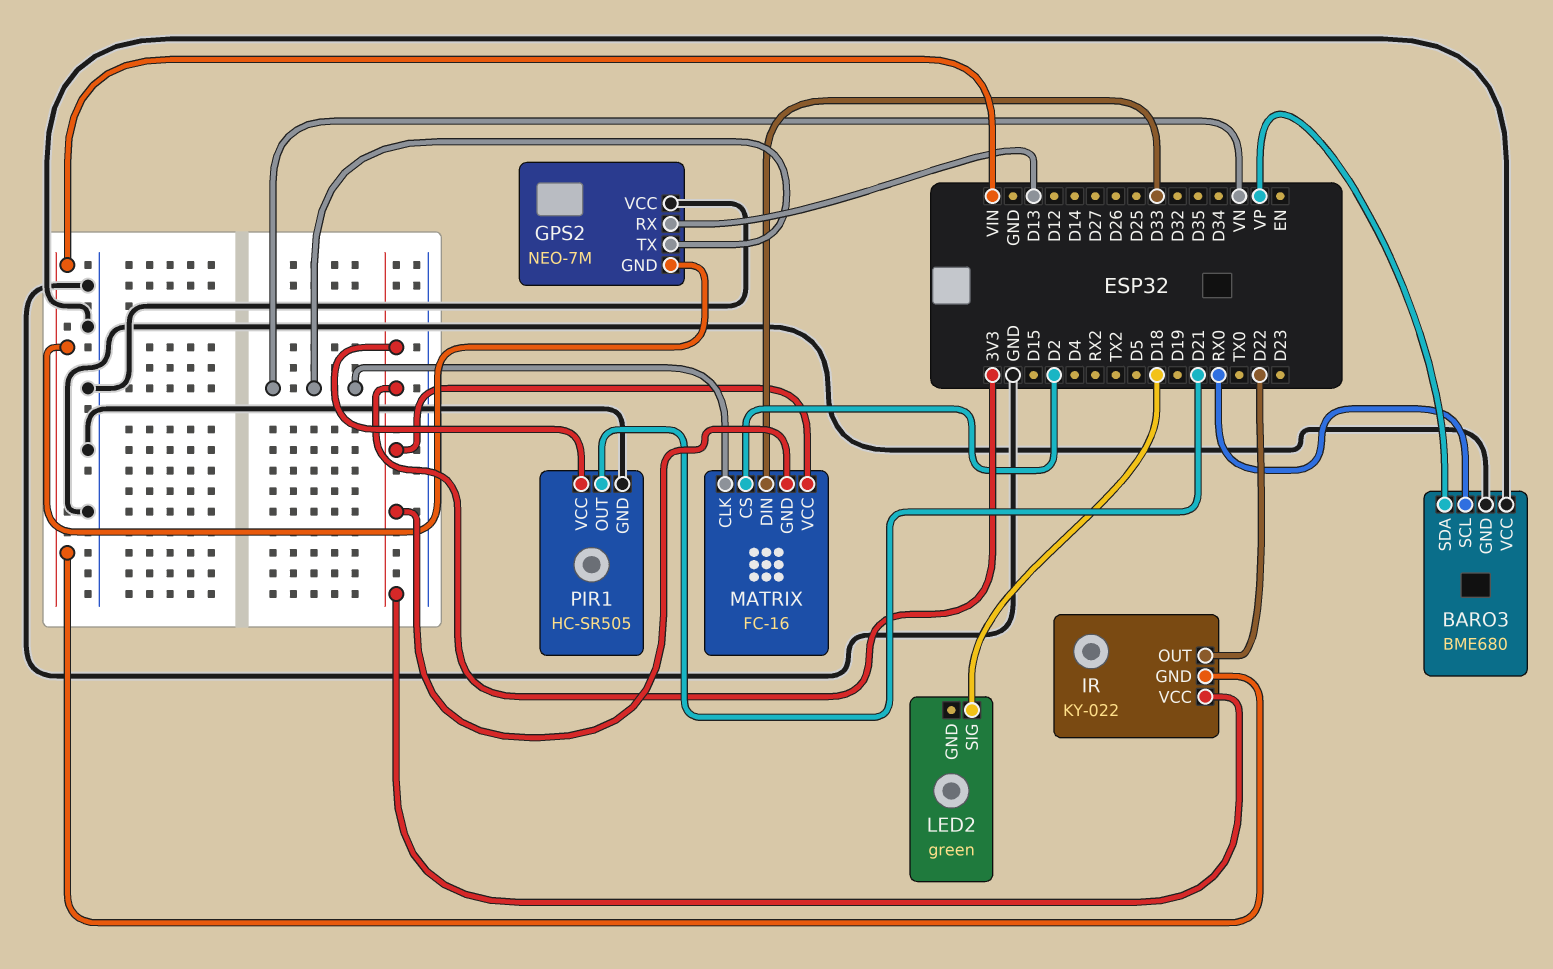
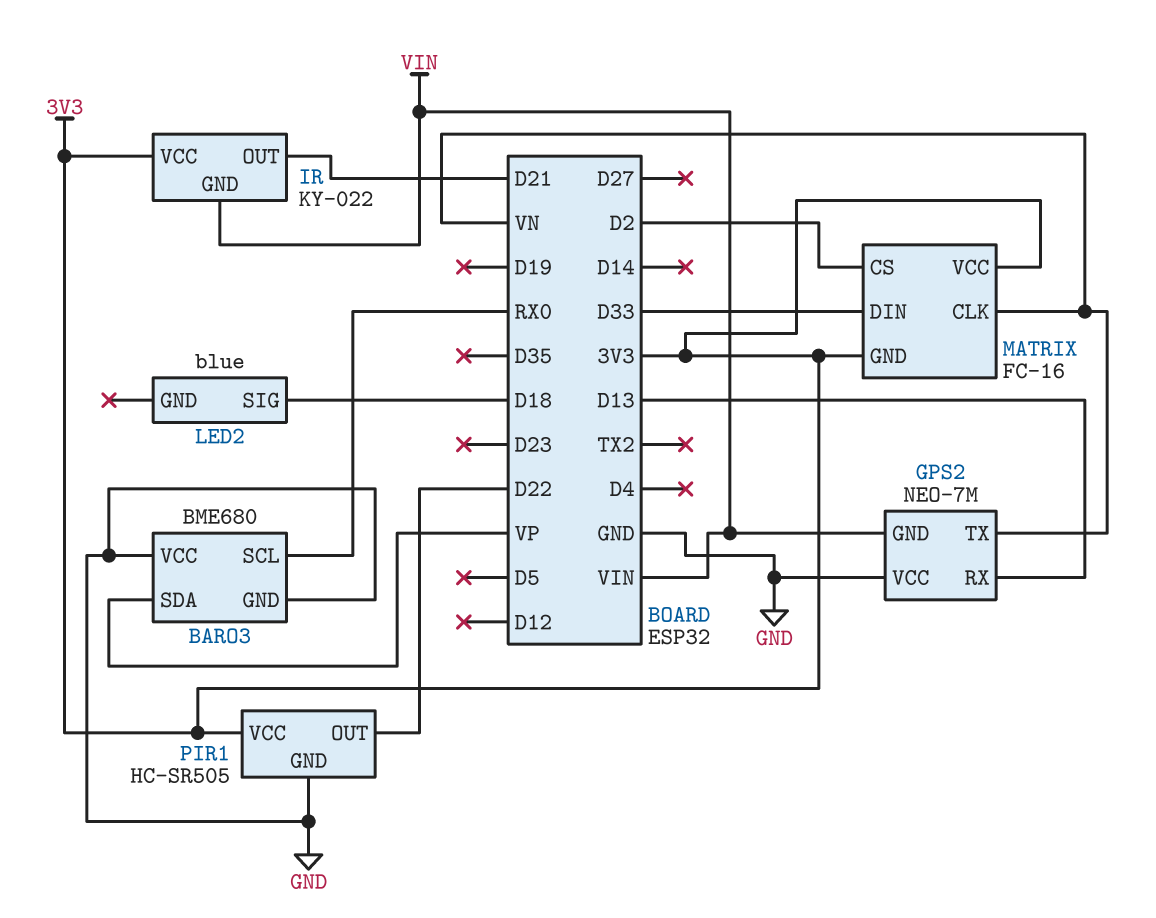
IR pin OUT: D22 -> D21
LED2: green -> blue
PIR1 pin OUT: D21 -> D22

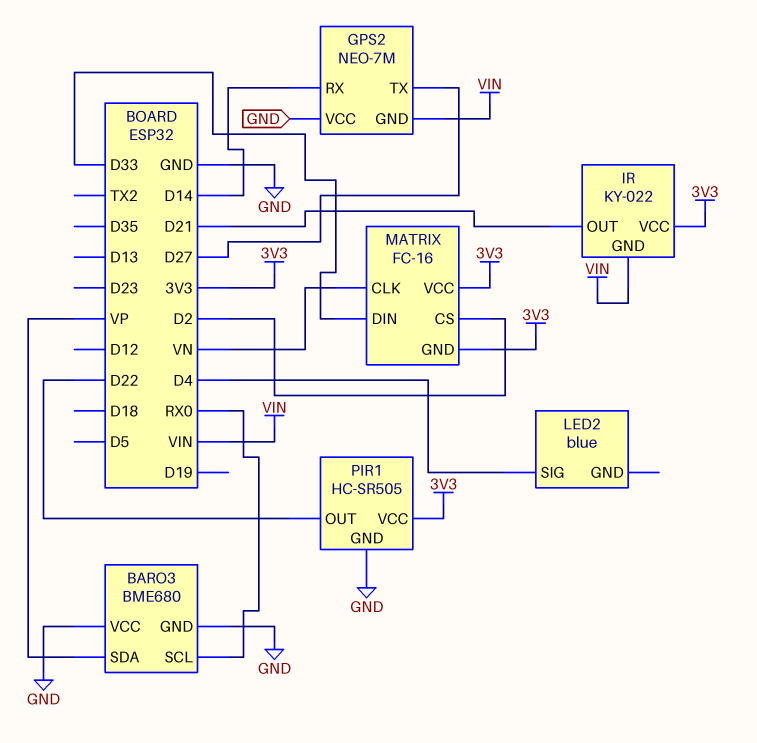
GPS2 pin RX: D13 -> D14
GPS2 pin TX: VN -> D27
LED2 pin SIG: D18 -> D4

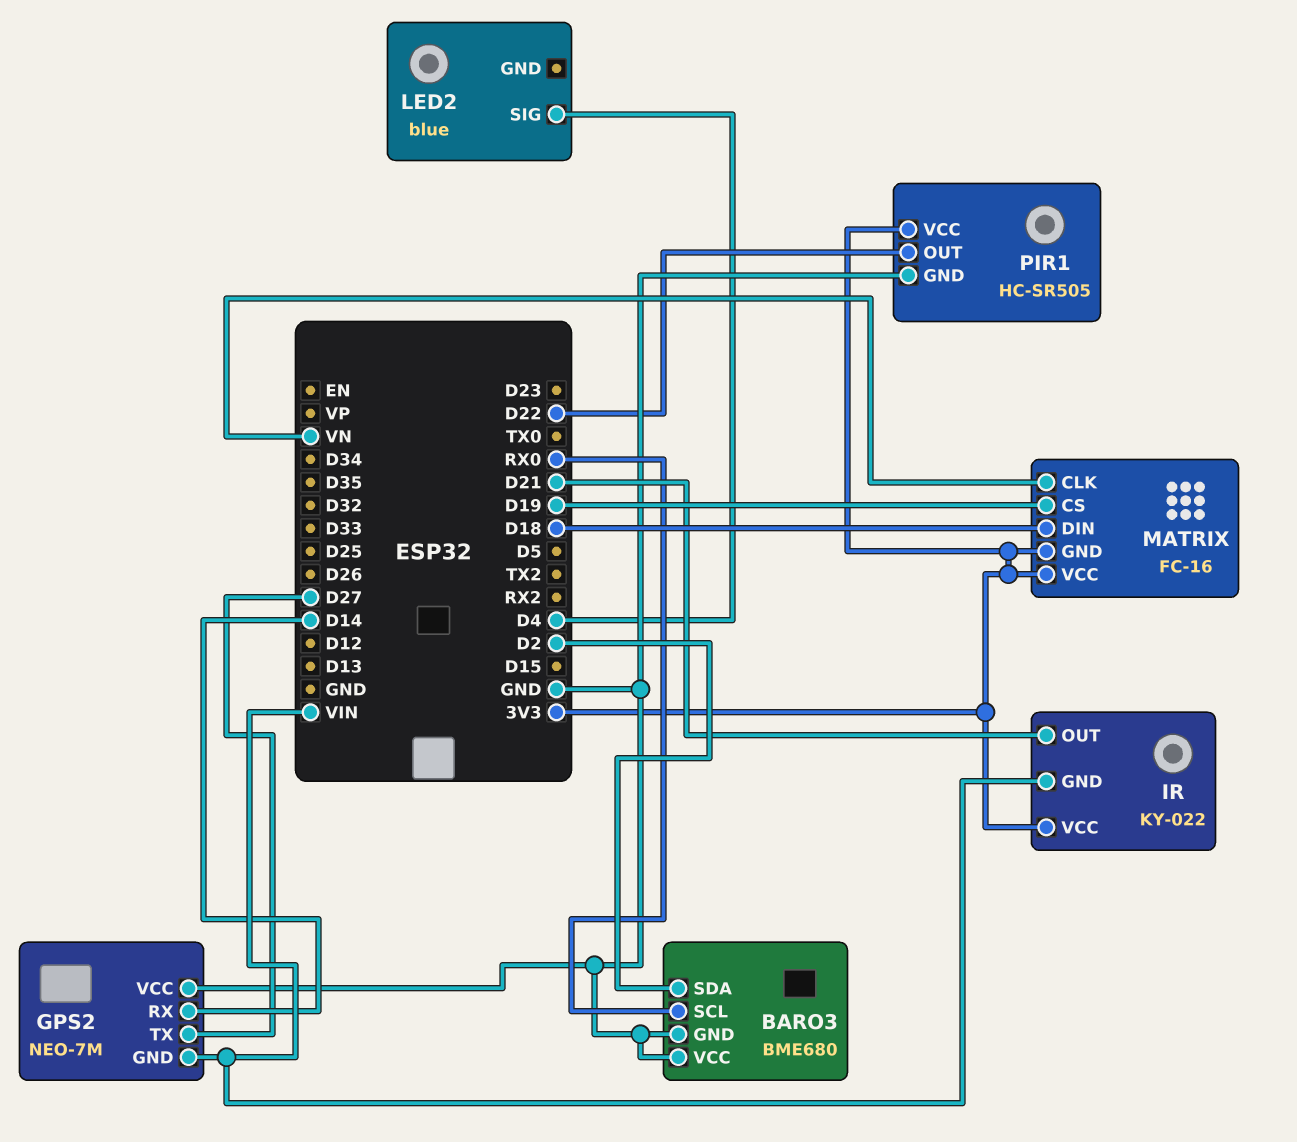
BARO3 pin SDA: VP -> D2
MATRIX pin CS: D2 -> D19
MATRIX pin DIN: D33 -> D18

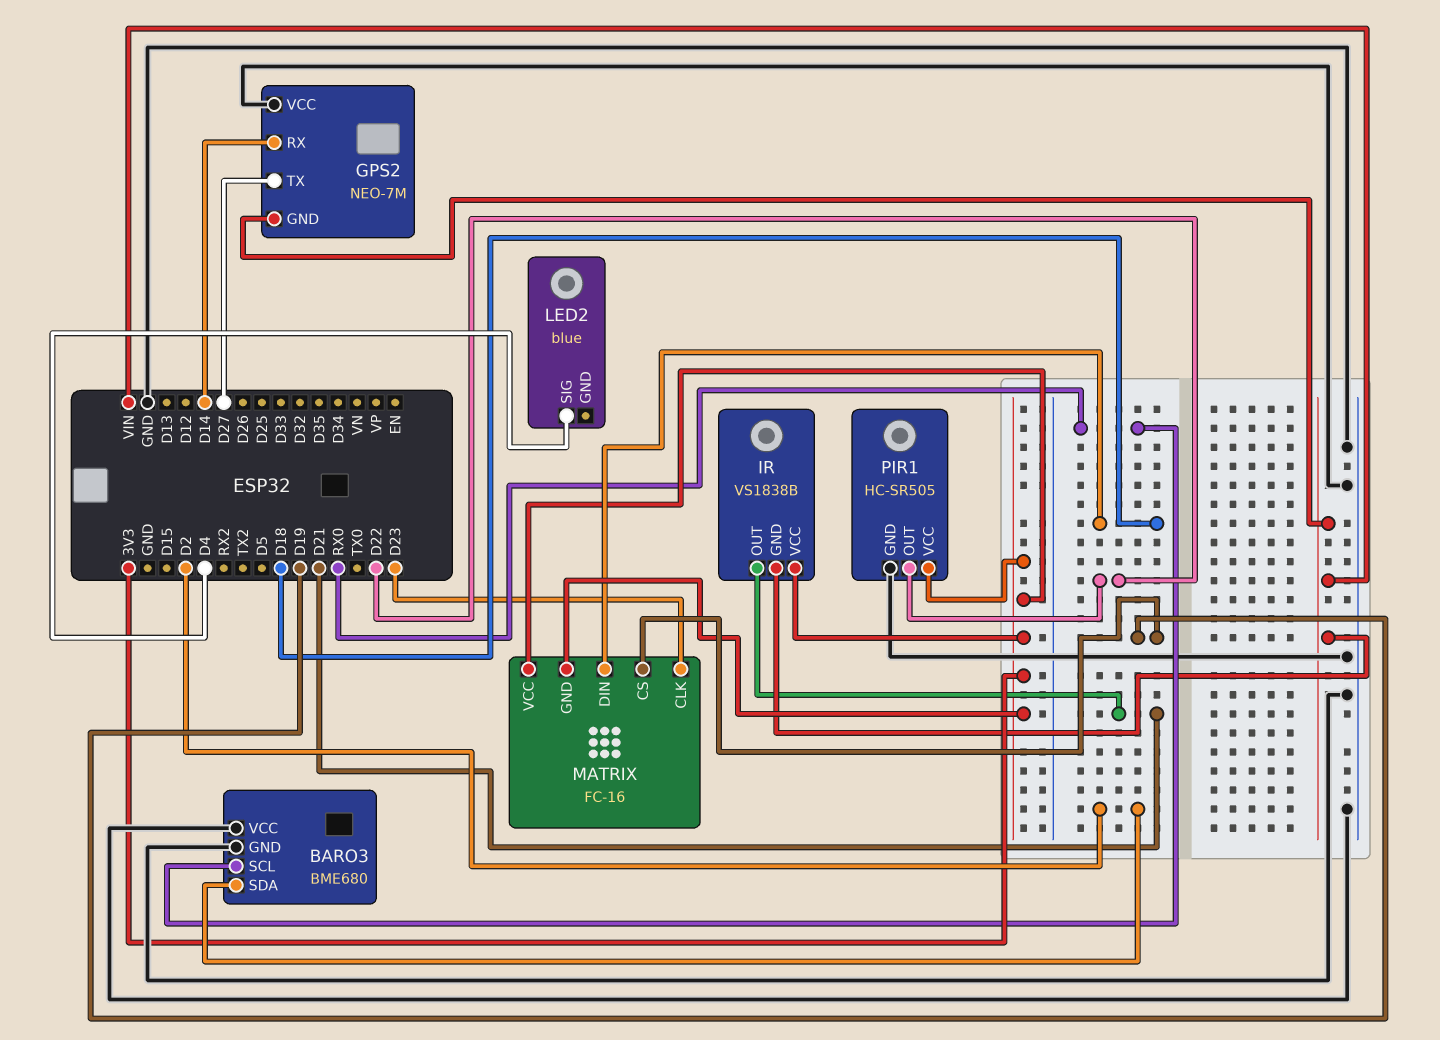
IR: KY-022 -> VS1838B
MATRIX pin CLK: VN -> D23

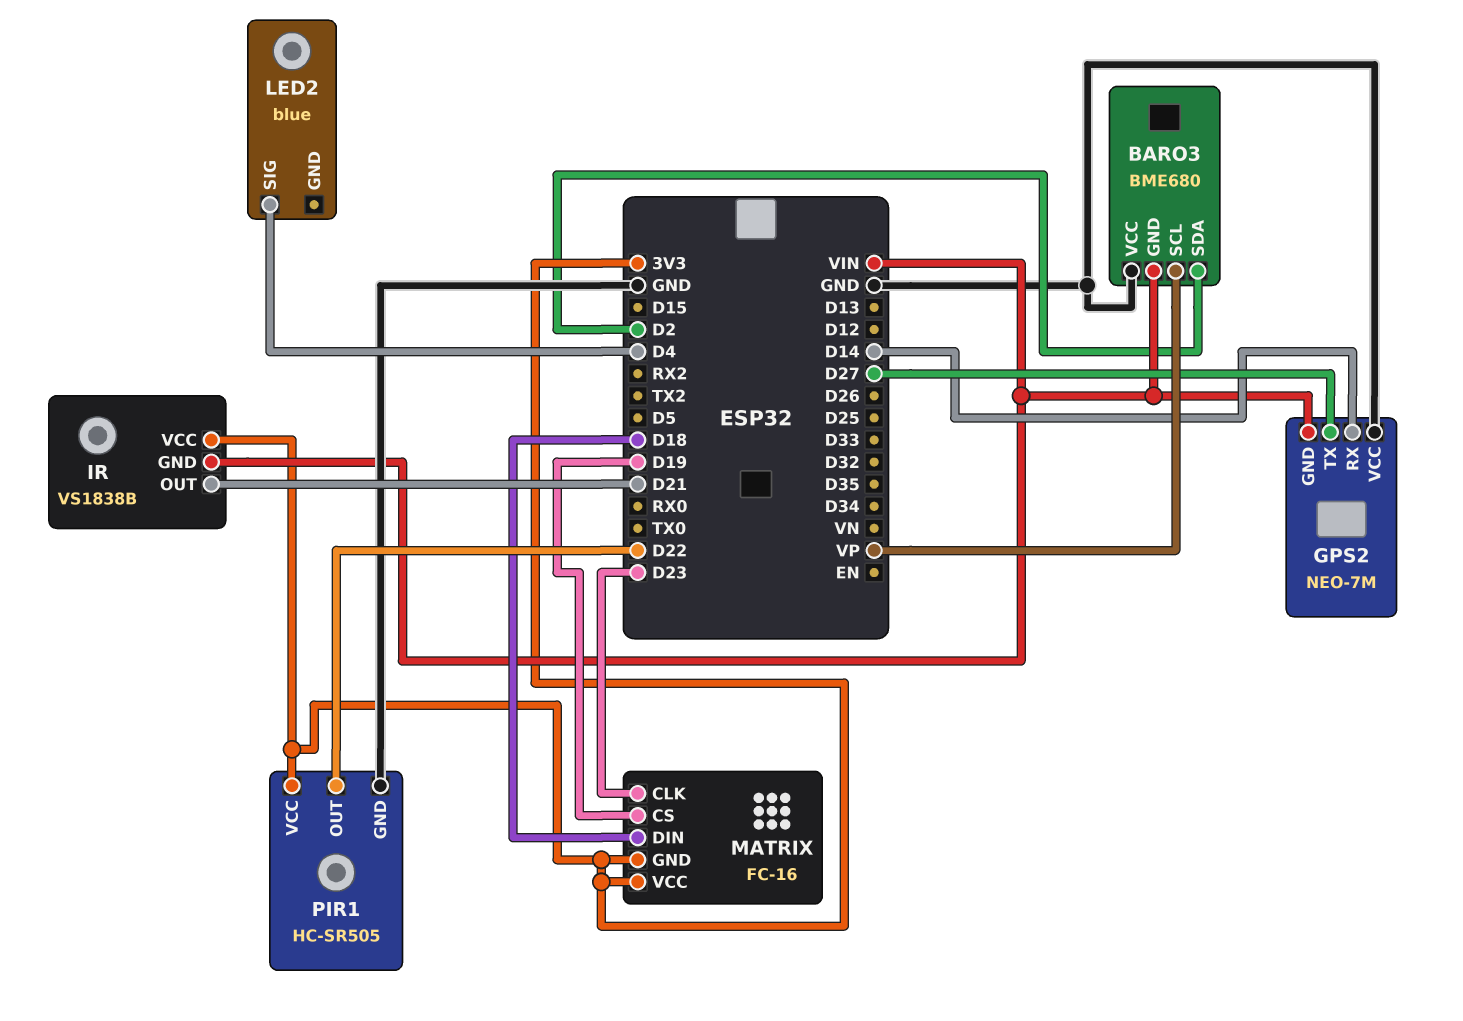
BARO3 pin GND: GND -> VIN
BARO3 pin SCL: RX0 -> VP

